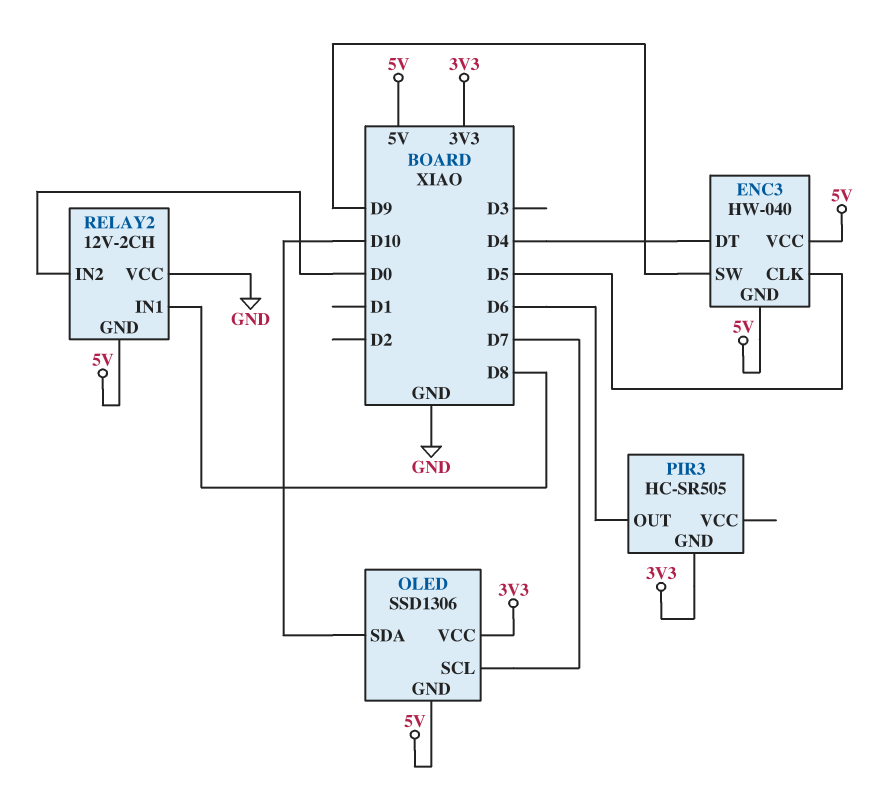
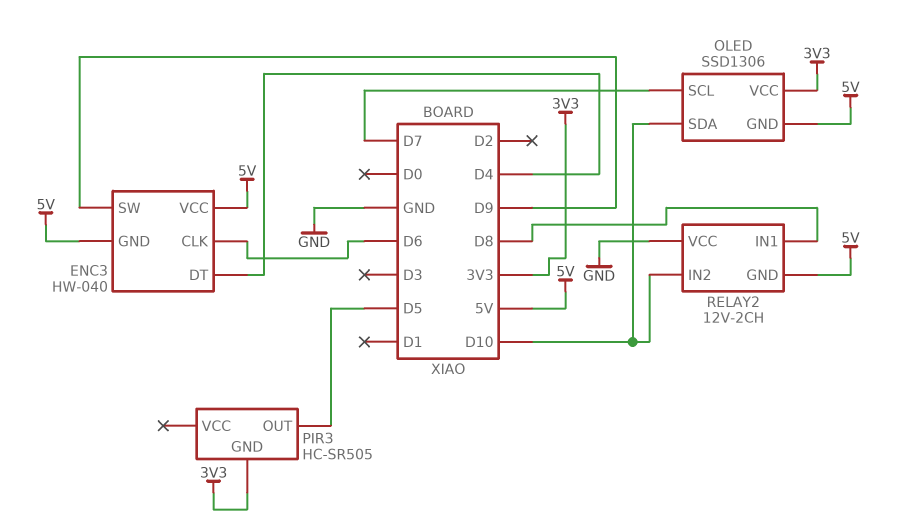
ENC3 pin CLK: D5 -> D6
PIR3 pin OUT: D6 -> D5
RELAY2 pin IN2: D0 -> D10

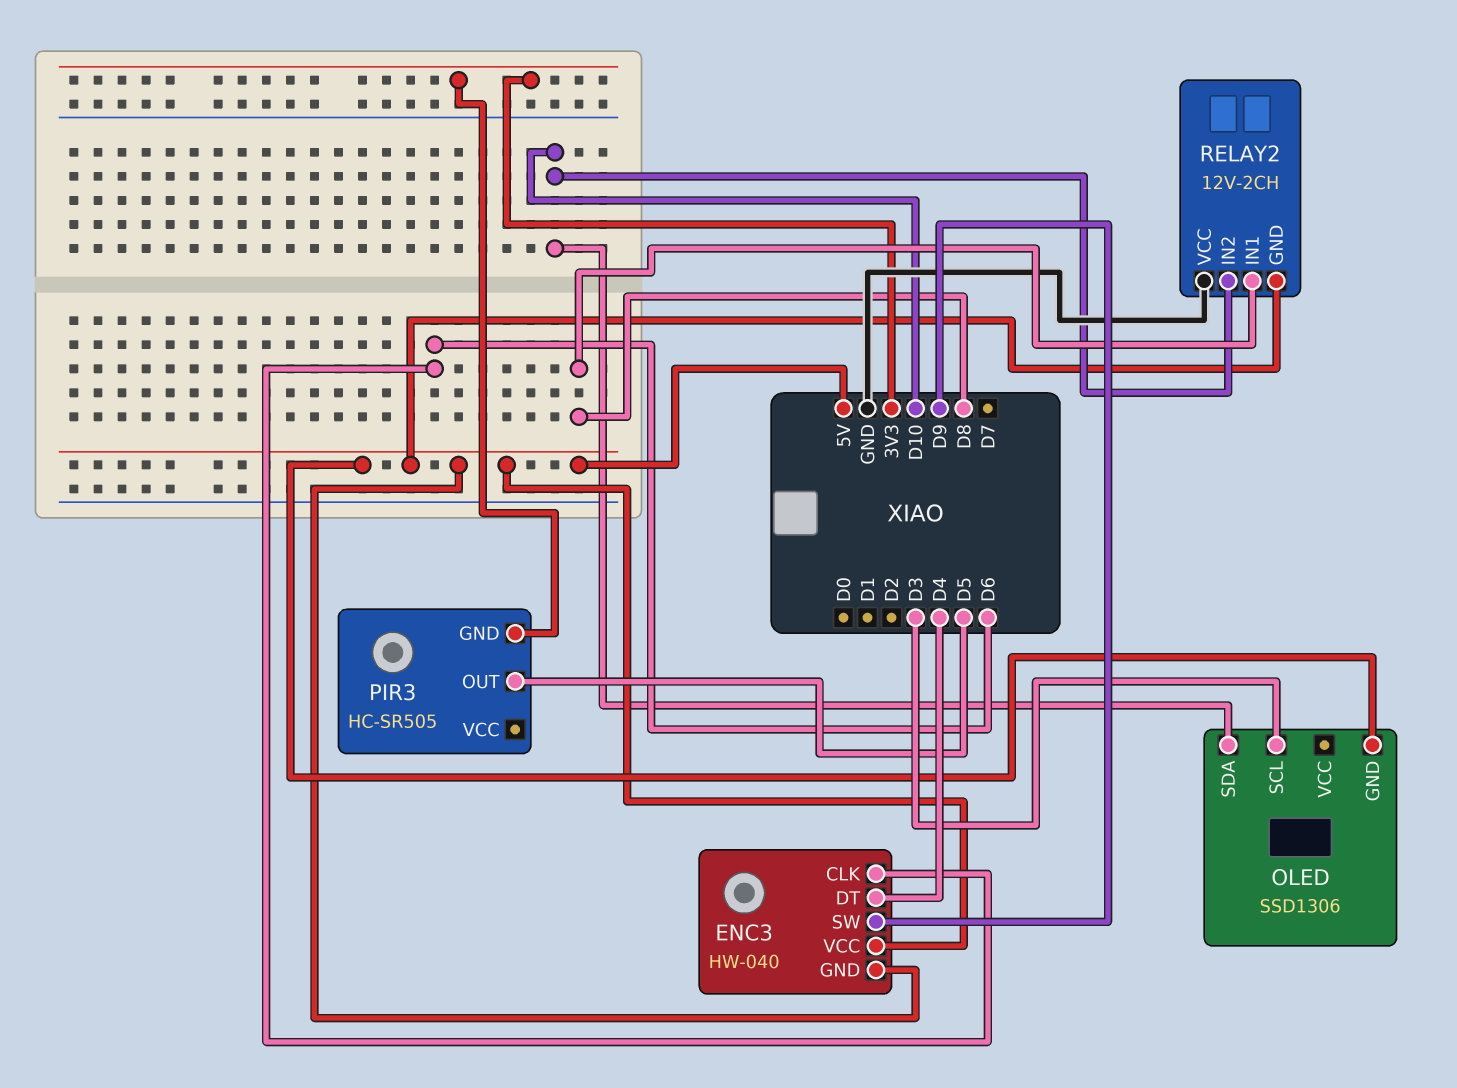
OLED pin SCL: D7 -> D3
OLED pin VCC: 3V3 -> none

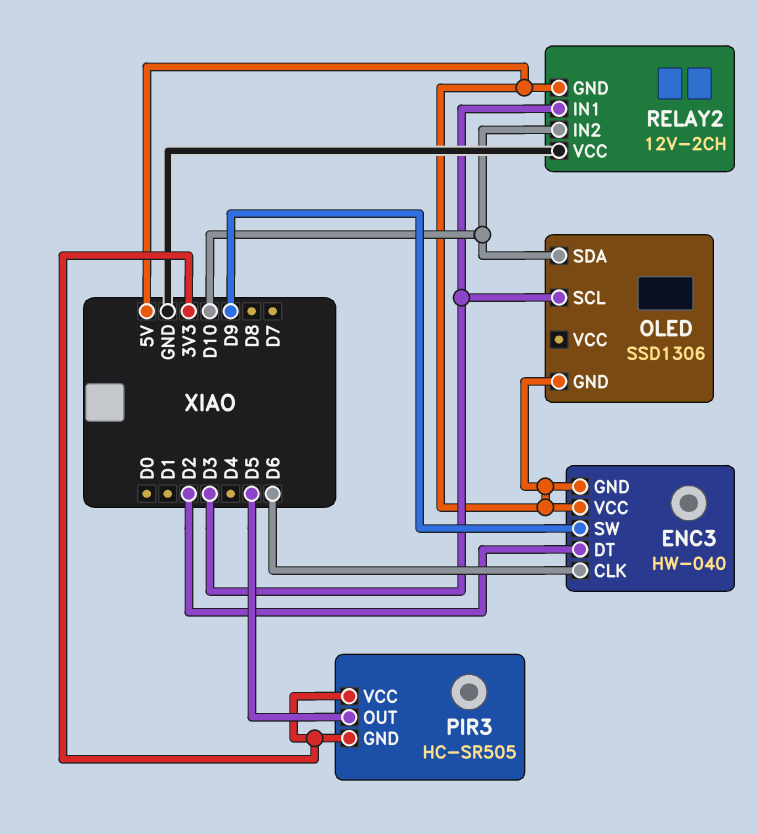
ENC3 pin DT: D4 -> D2
PIR3 pin VCC: none -> 3V3
RELAY2 pin IN1: D8 -> D3

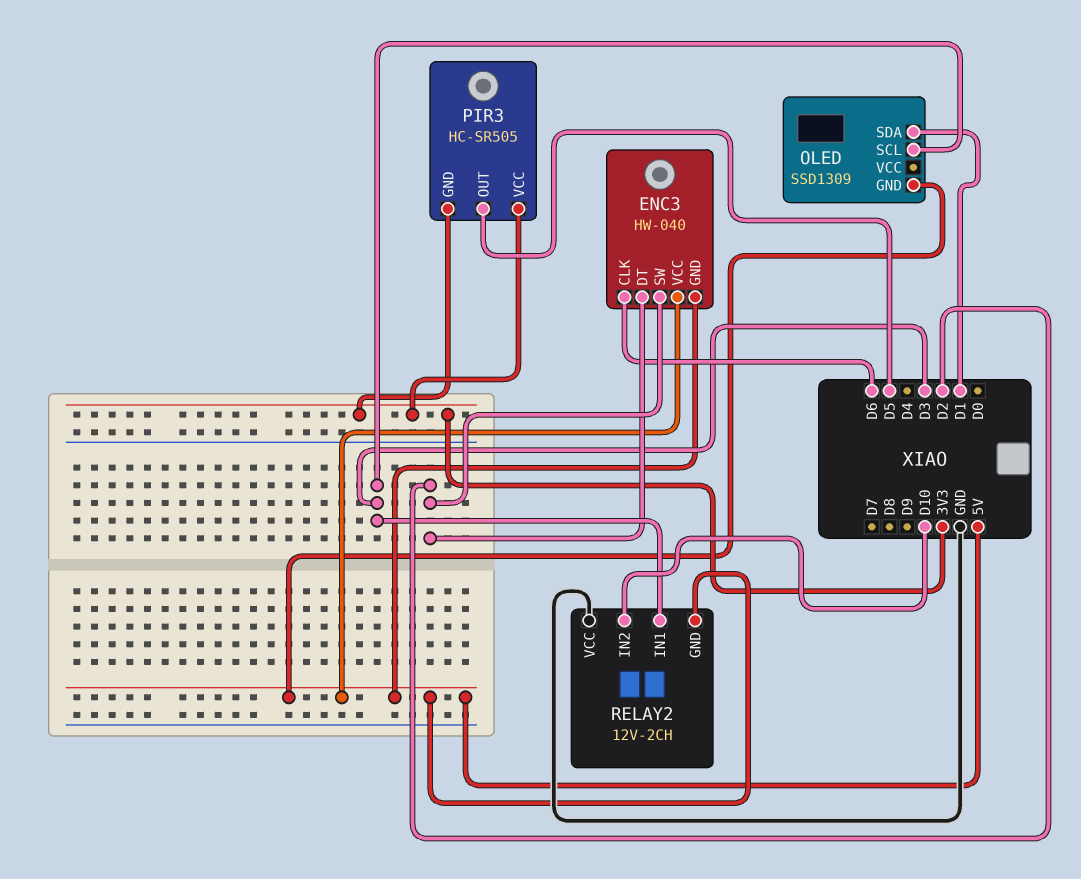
ENC3 pin SW: D9 -> D2
OLED: SSD1306 -> SSD1309
OLED pin SDA: D10 -> D1

